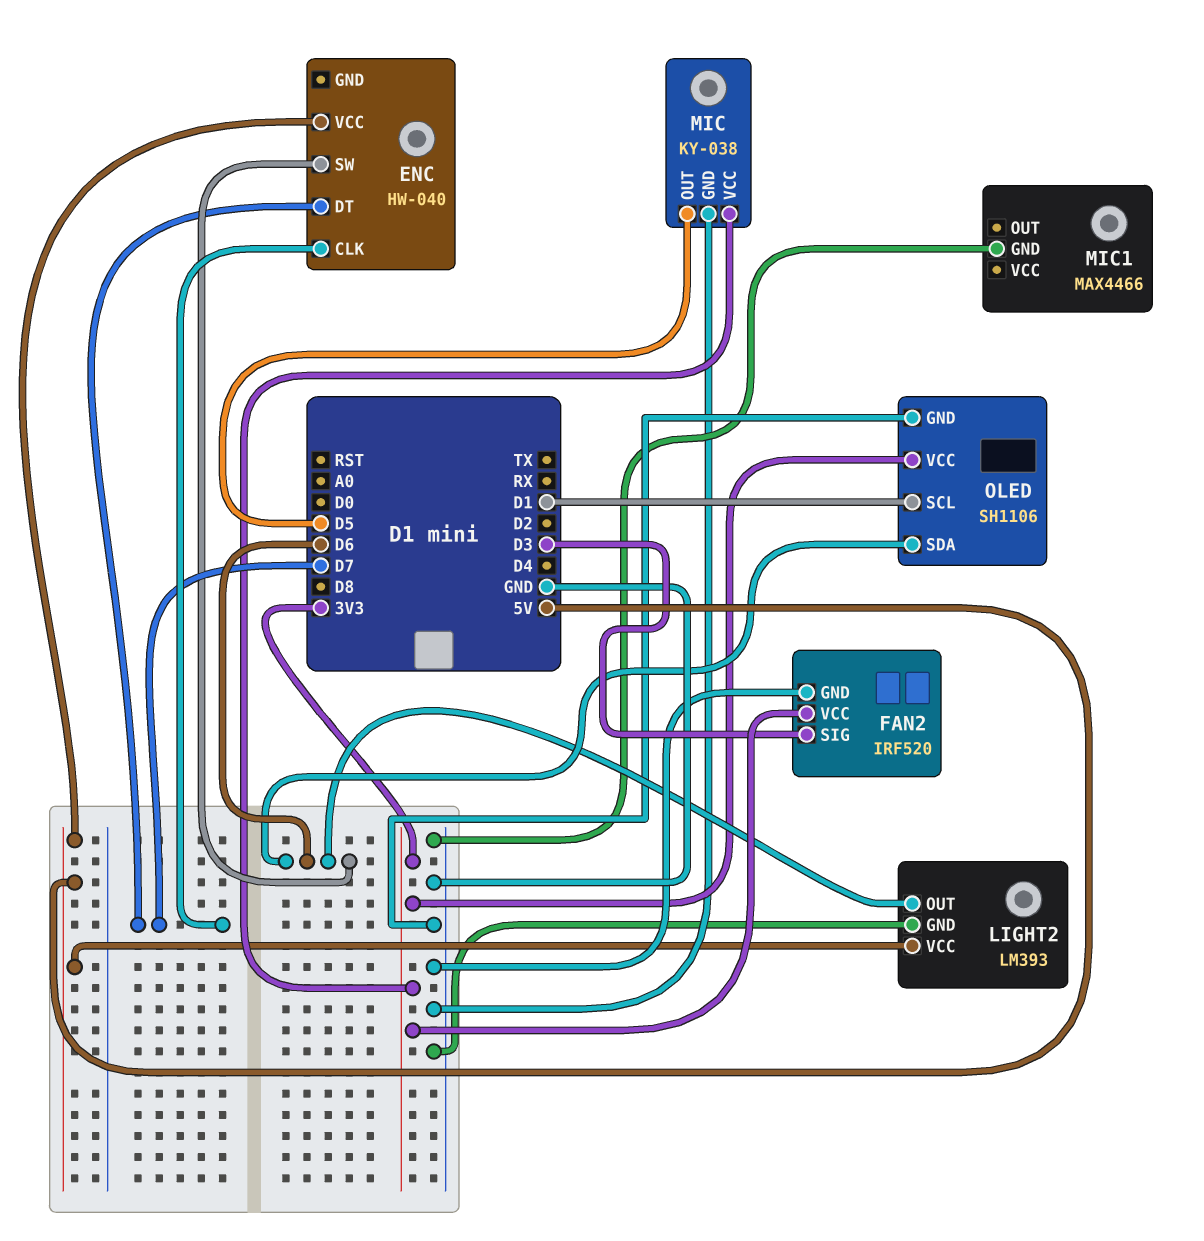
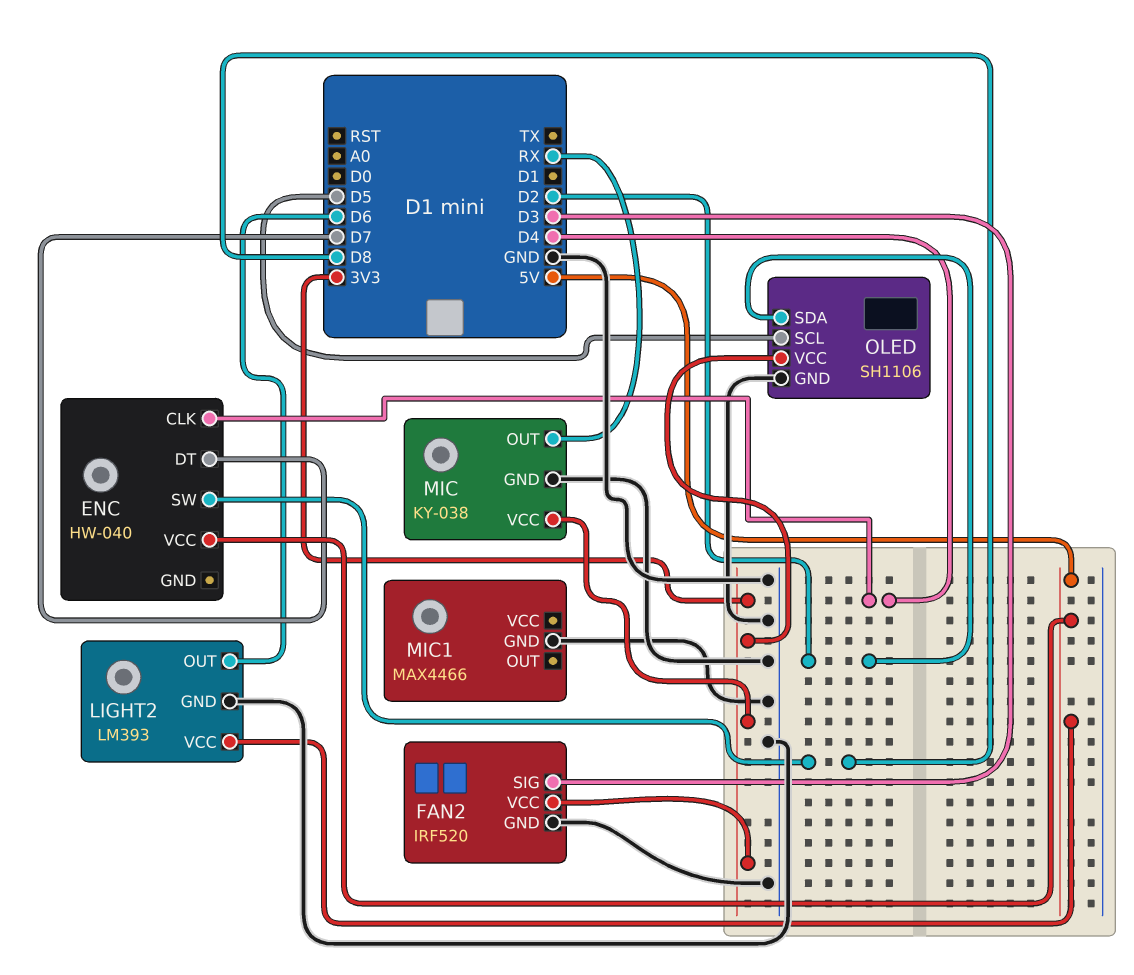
ENC pin CLK: D7 -> D4
ENC pin SW: D6 -> D8
MIC pin OUT: D5 -> RX
OLED pin SCL: D1 -> D5
OLED pin SDA: D6 -> D2

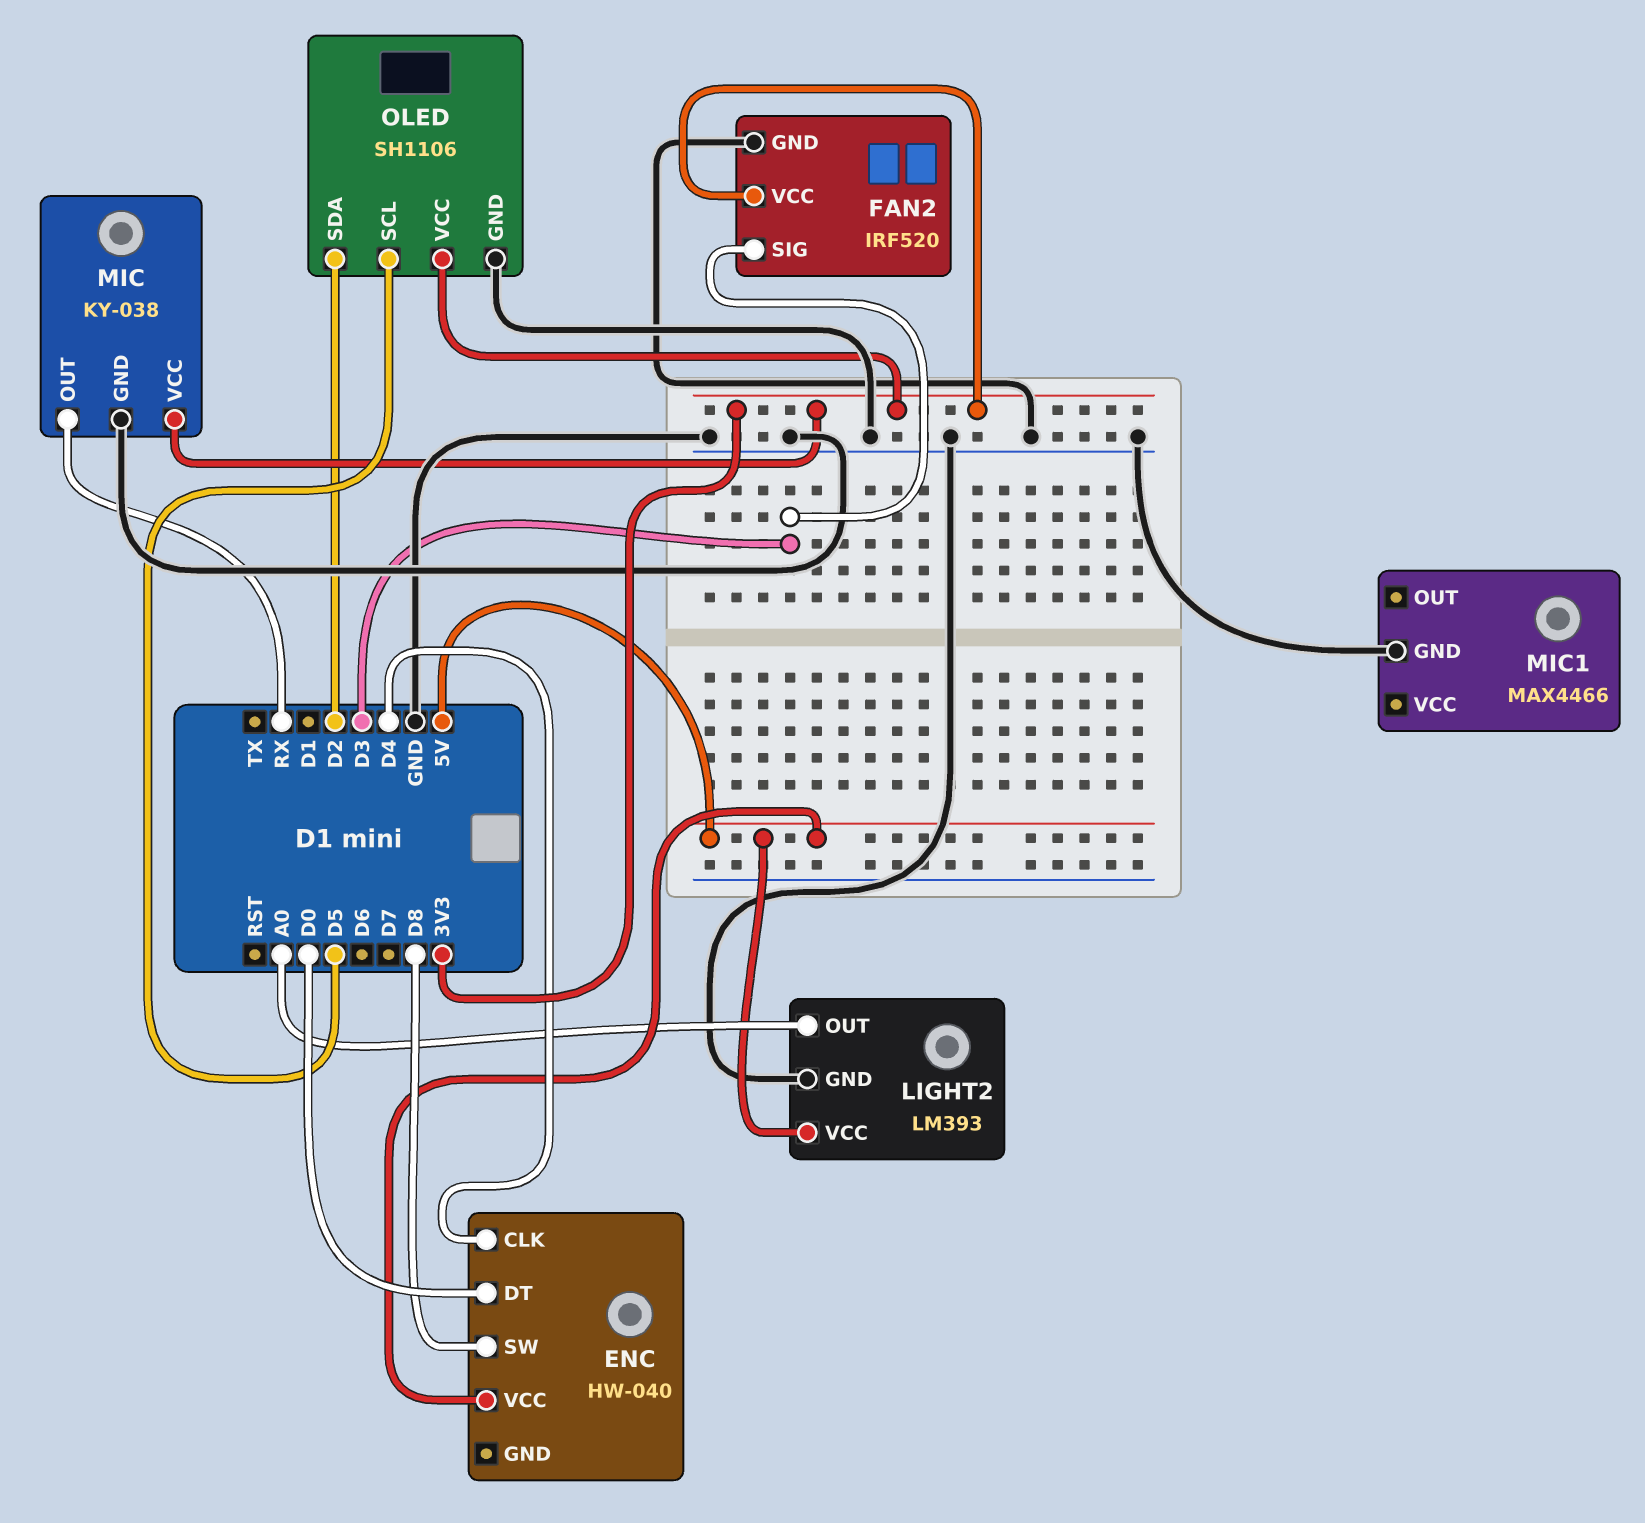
ENC pin DT: D7 -> D0
LIGHT2 pin OUT: D6 -> A0

